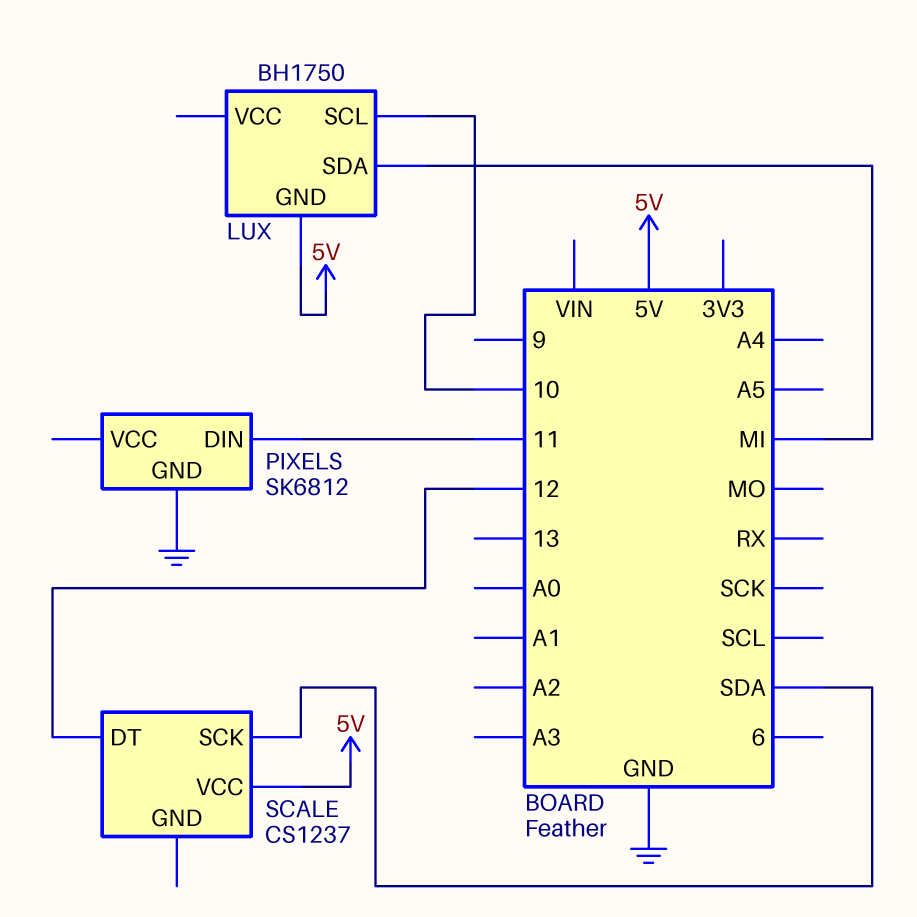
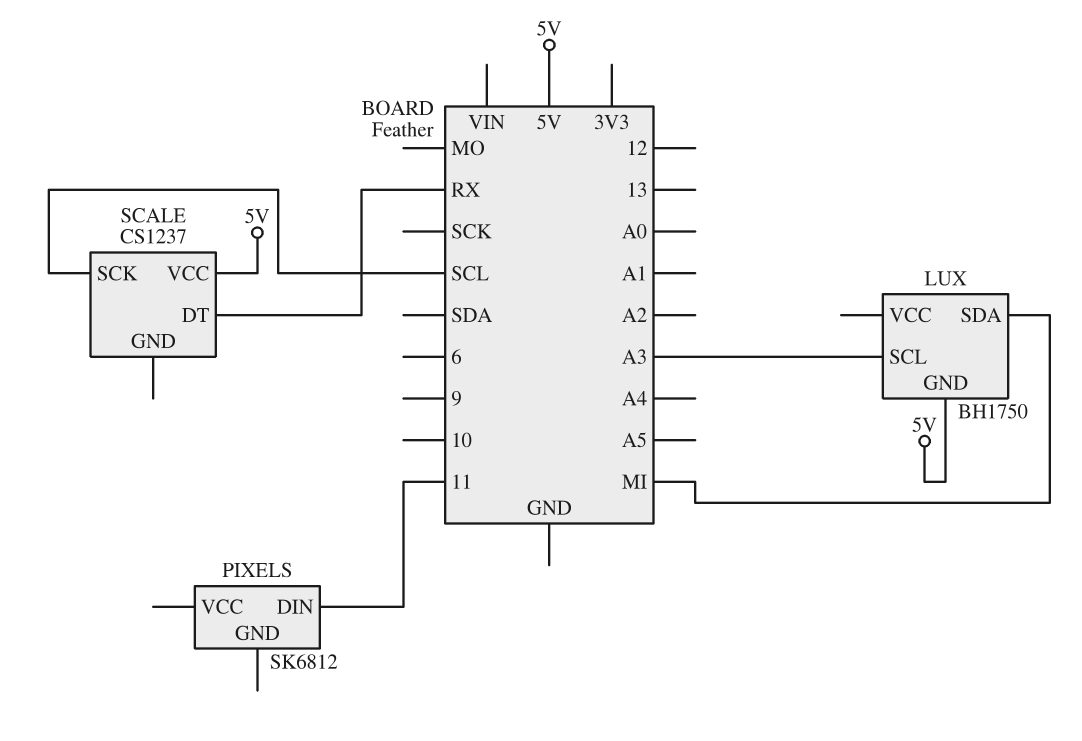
LUX pin SCL: 10 -> A3
PIXELS pin GND: GND -> none
SCALE pin DT: 12 -> RX
SCALE pin SCK: SDA -> SCL

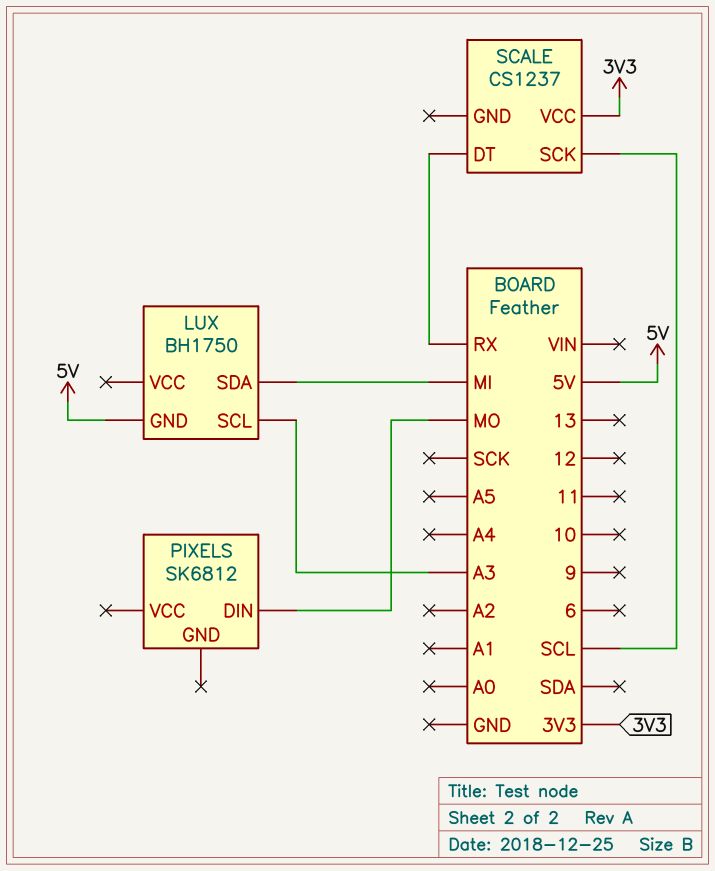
PIXELS pin DIN: 11 -> MO
SCALE pin VCC: 5V -> 3V3

